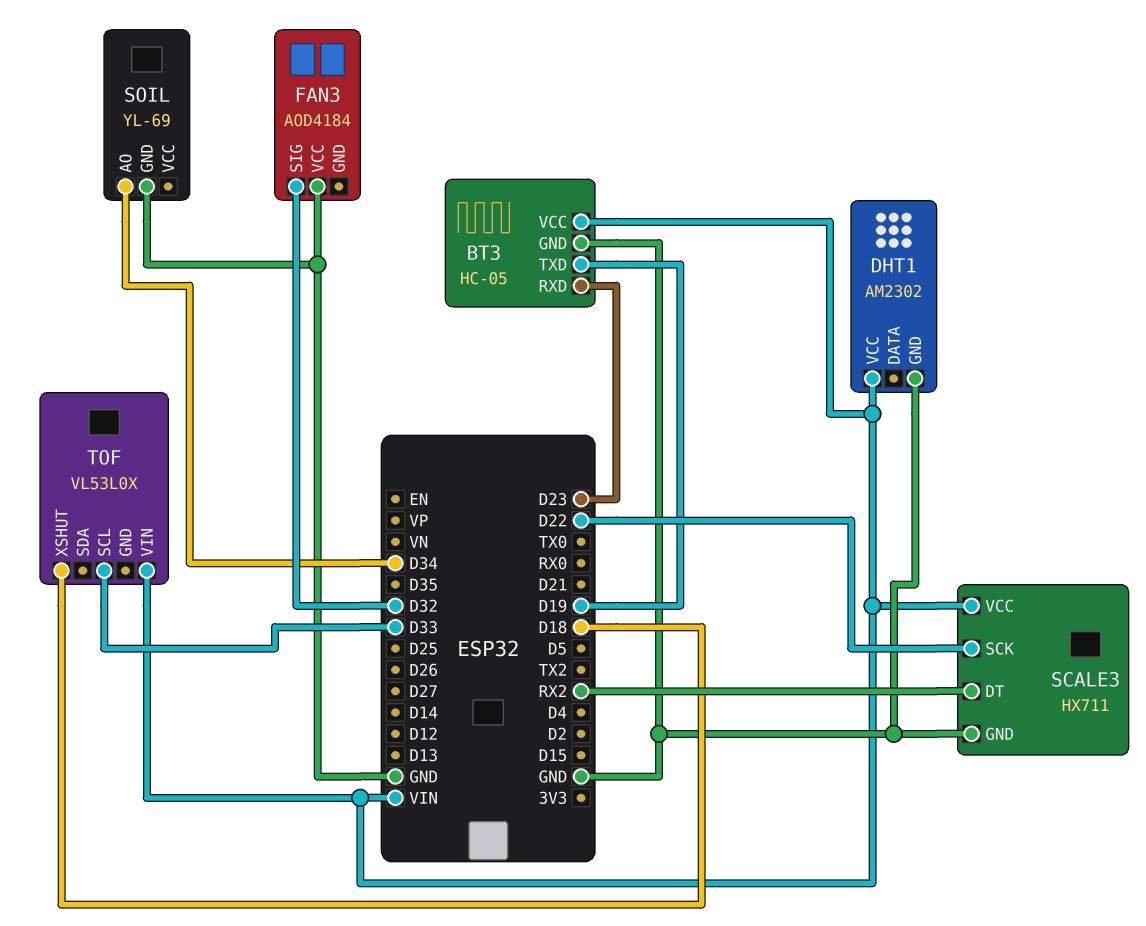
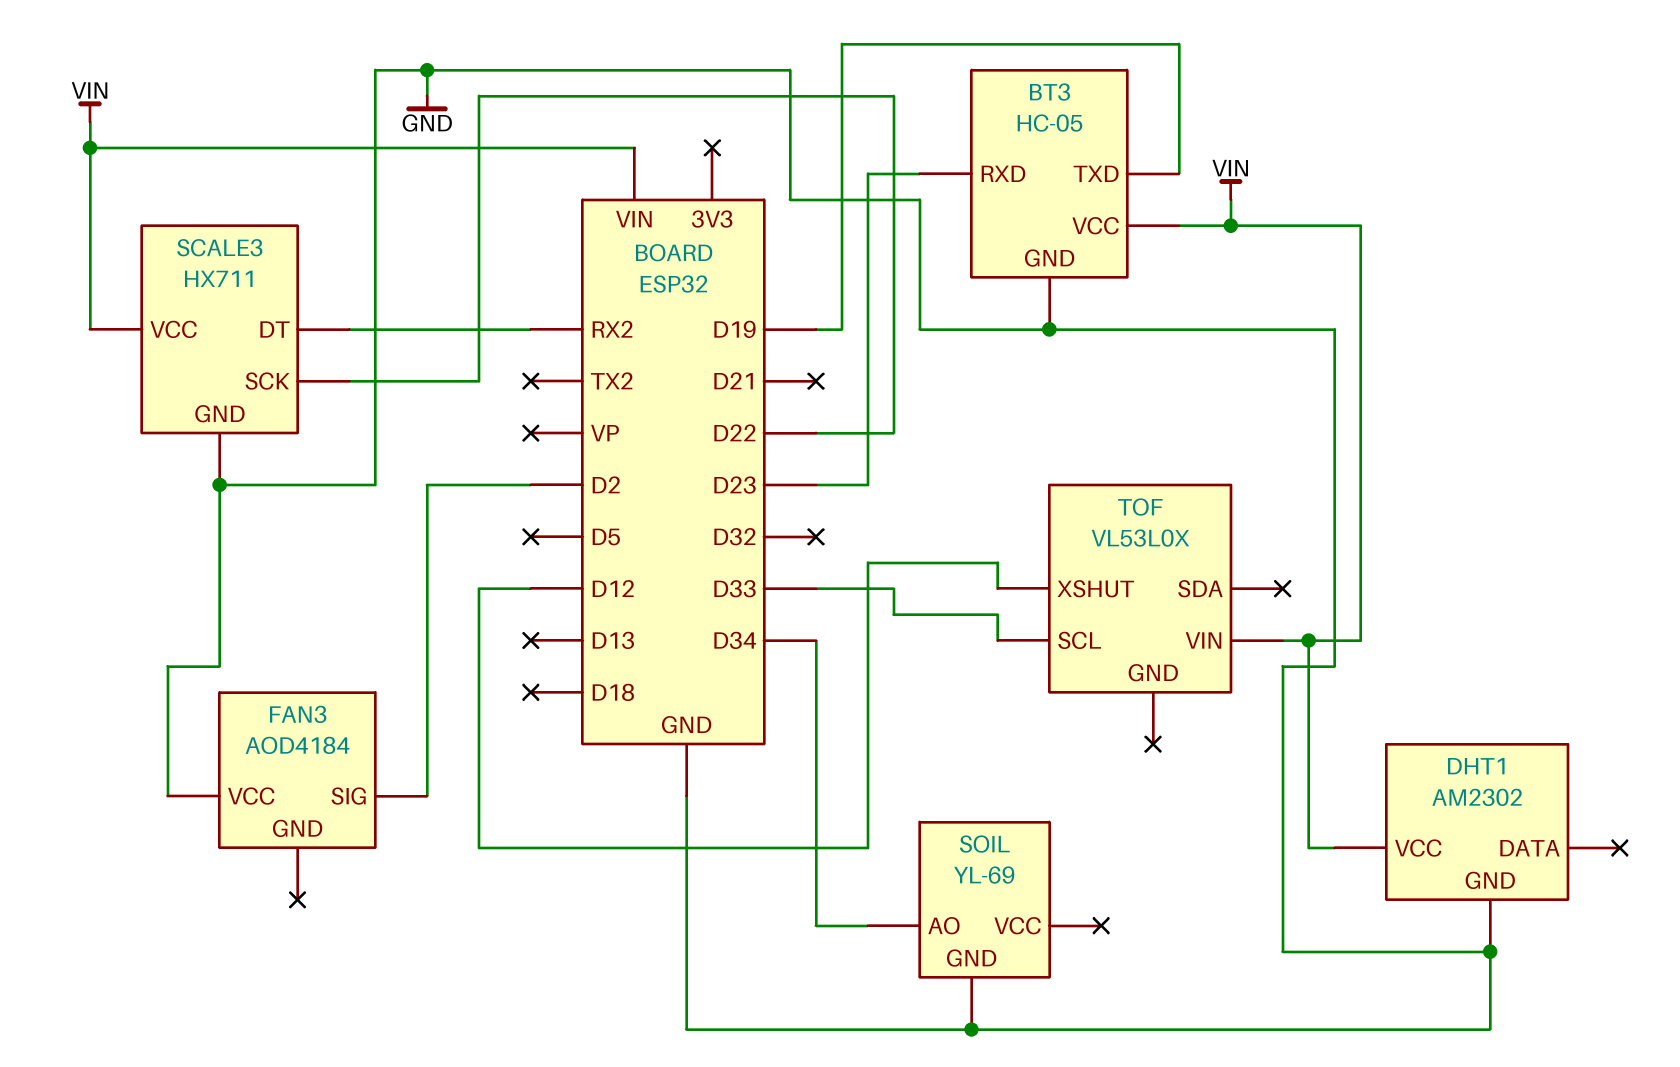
FAN3 pin SIG: D32 -> D2
TOF pin XSHUT: D18 -> D12

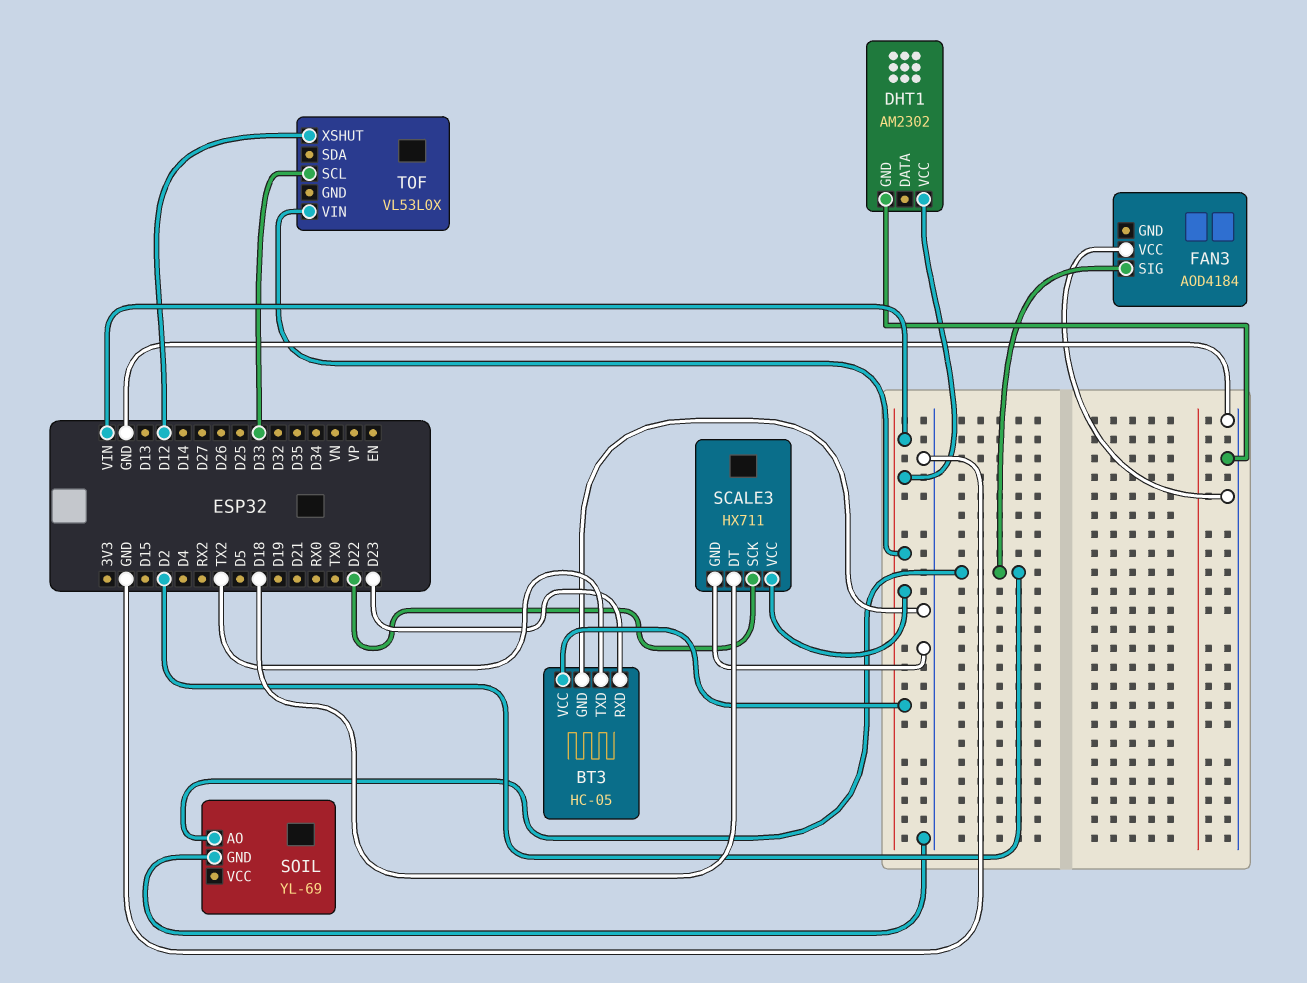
BT3 pin TXD: D19 -> TX2
SCALE3 pin DT: RX2 -> D18
SOIL pin AO: D34 -> D2

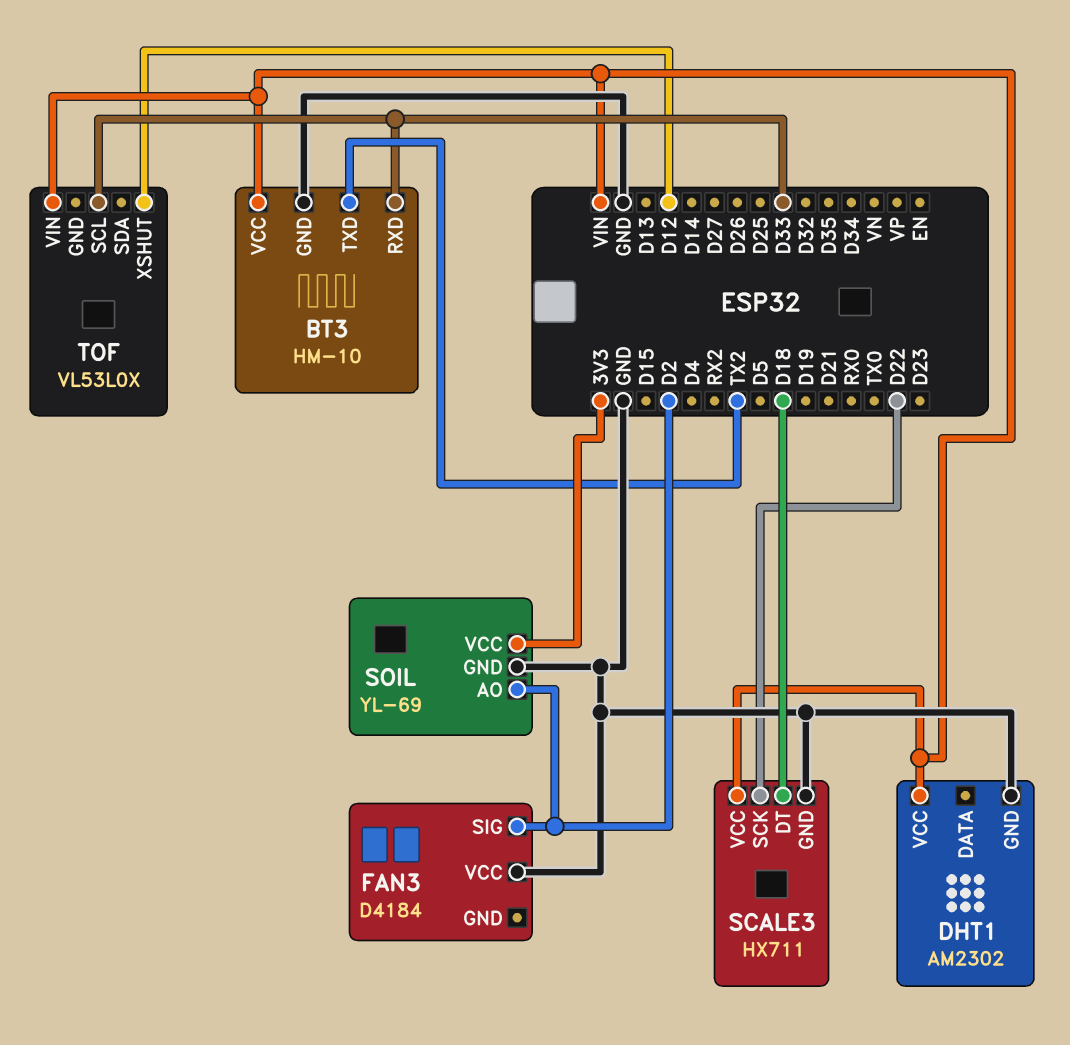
BT3: HC-05 -> HM-10
BT3 pin RXD: D23 -> D33
FAN3: AOD4184 -> D4184
SOIL pin VCC: none -> 3V3

